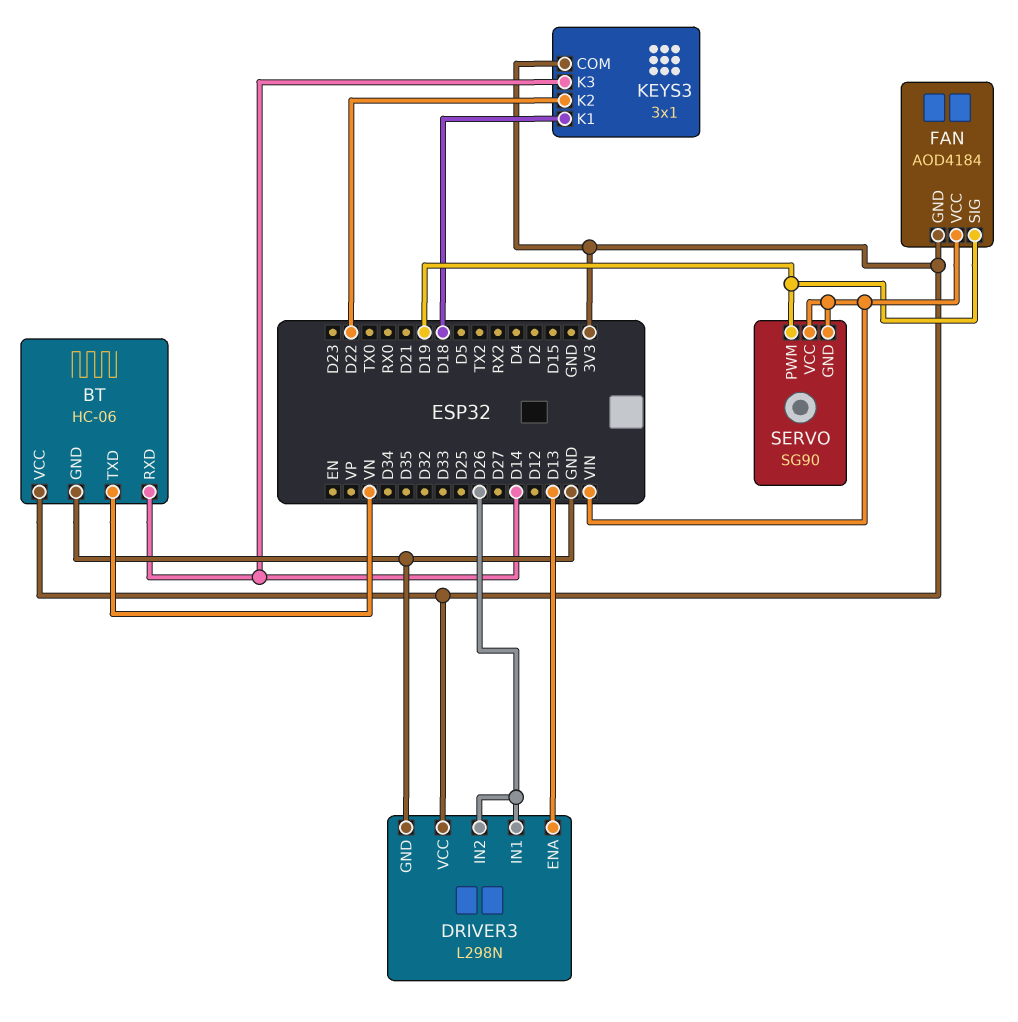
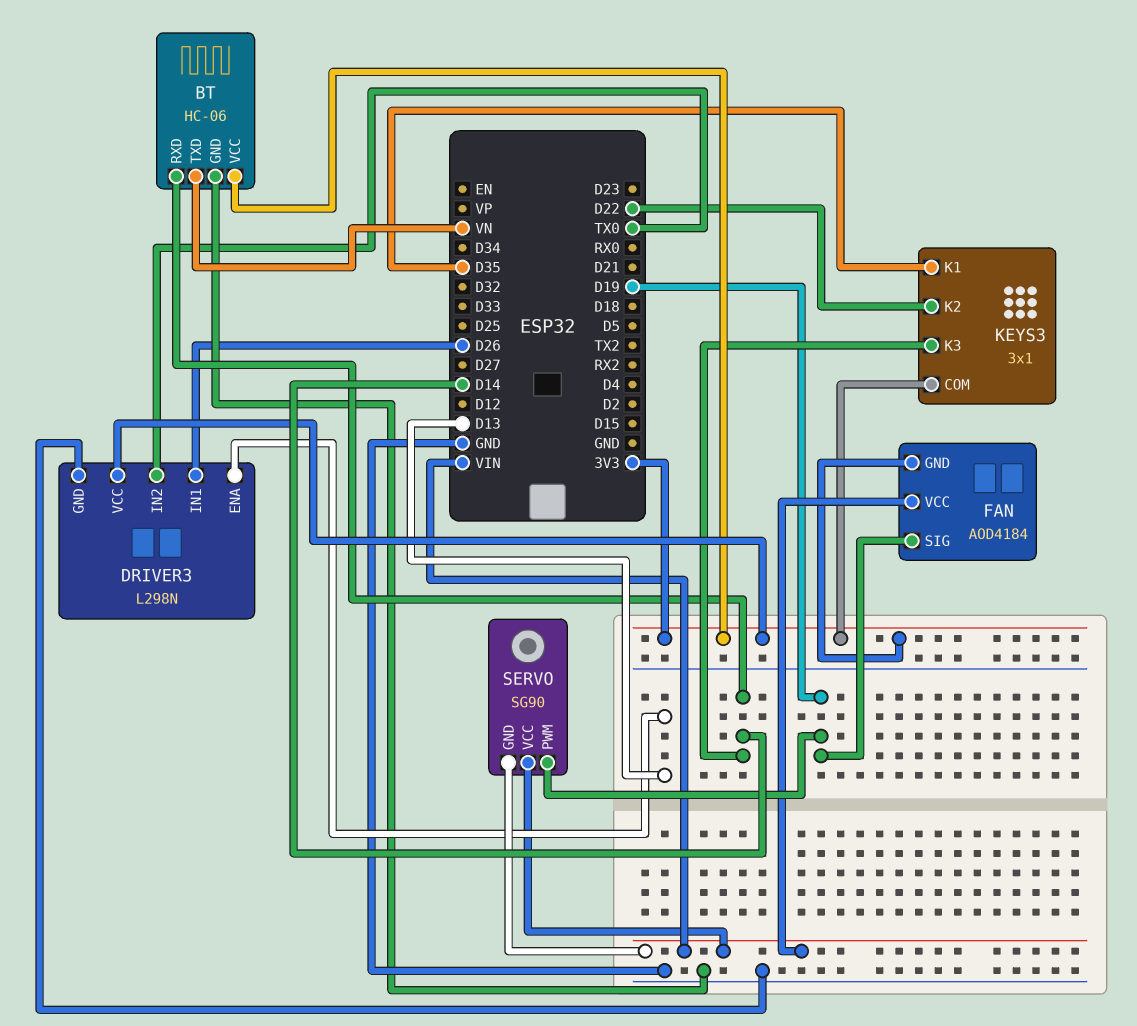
DRIVER3 pin IN2: D26 -> TX0
KEYS3 pin K1: D18 -> D35

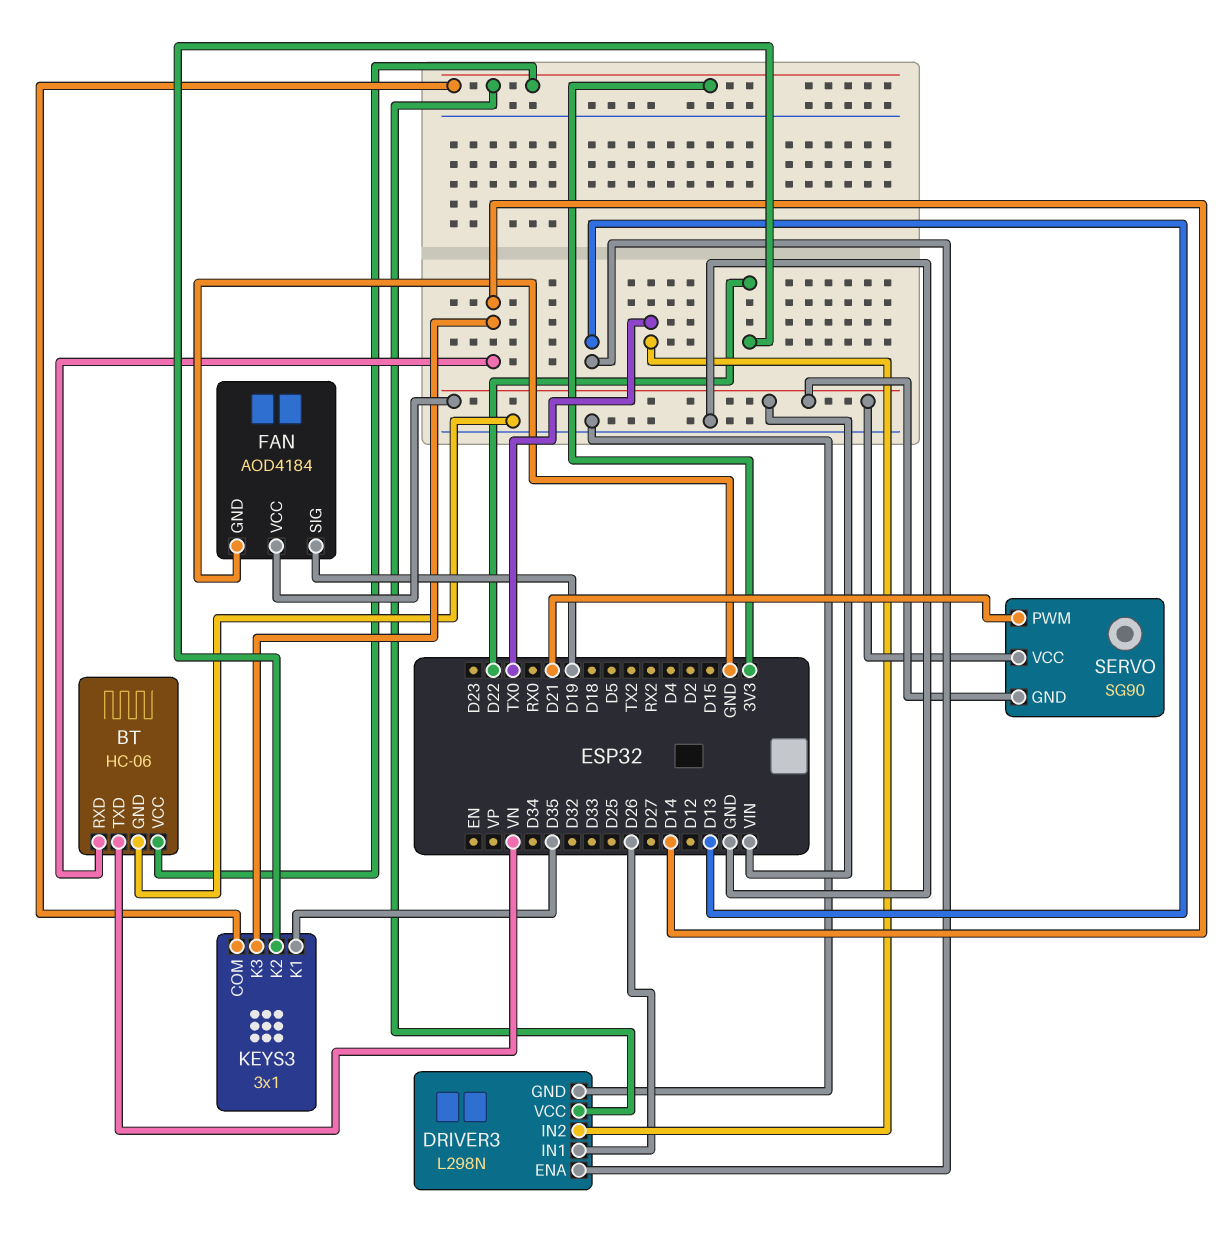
FAN pin GND: 3V3 -> GND
SERVO pin PWM: D19 -> D21

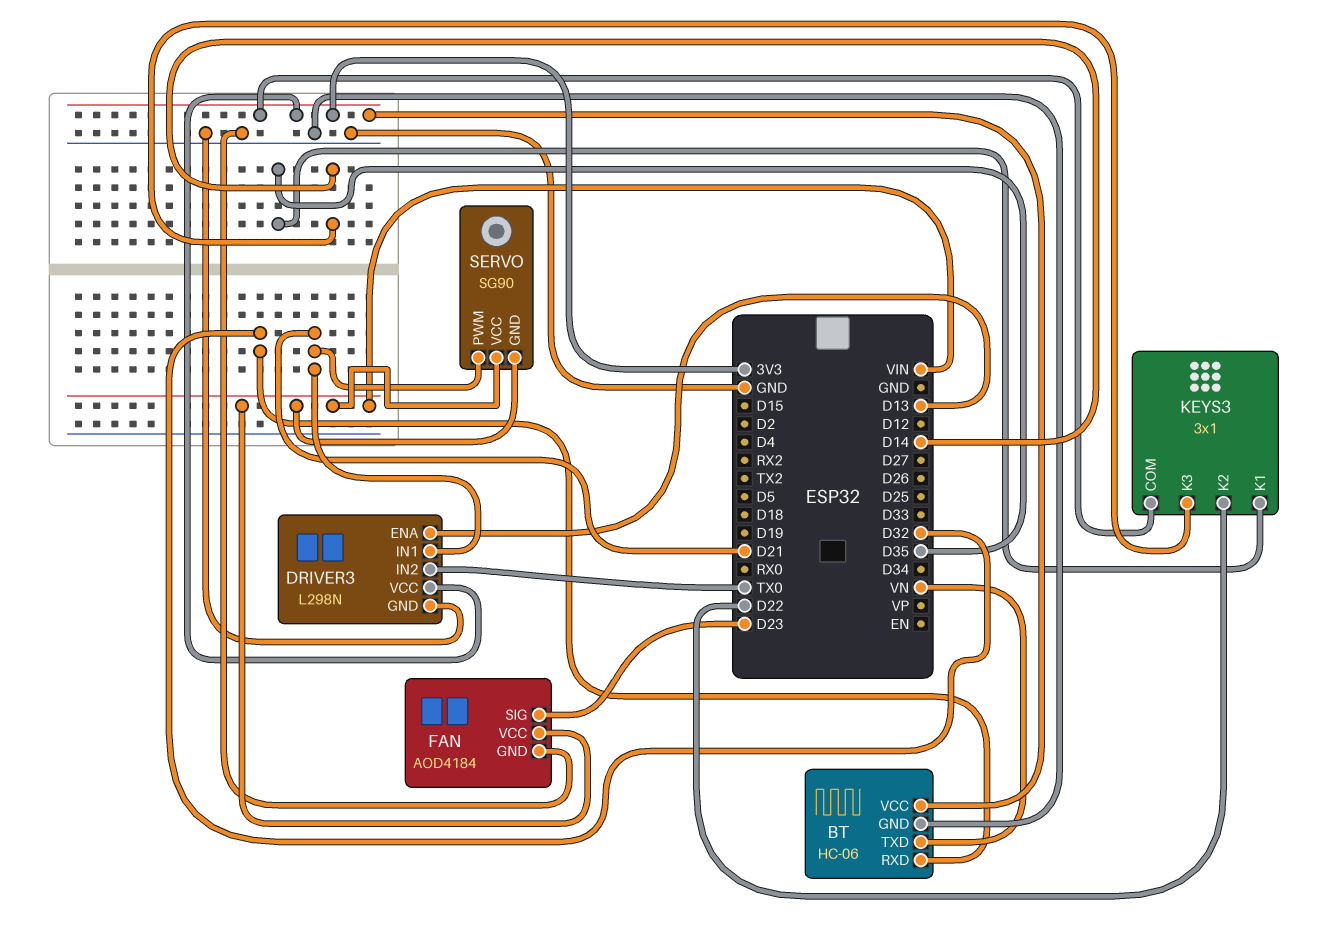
BT pin RXD: D14 -> D32
DRIVER3 pin IN1: D26 -> D21
FAN pin SIG: D19 -> D23

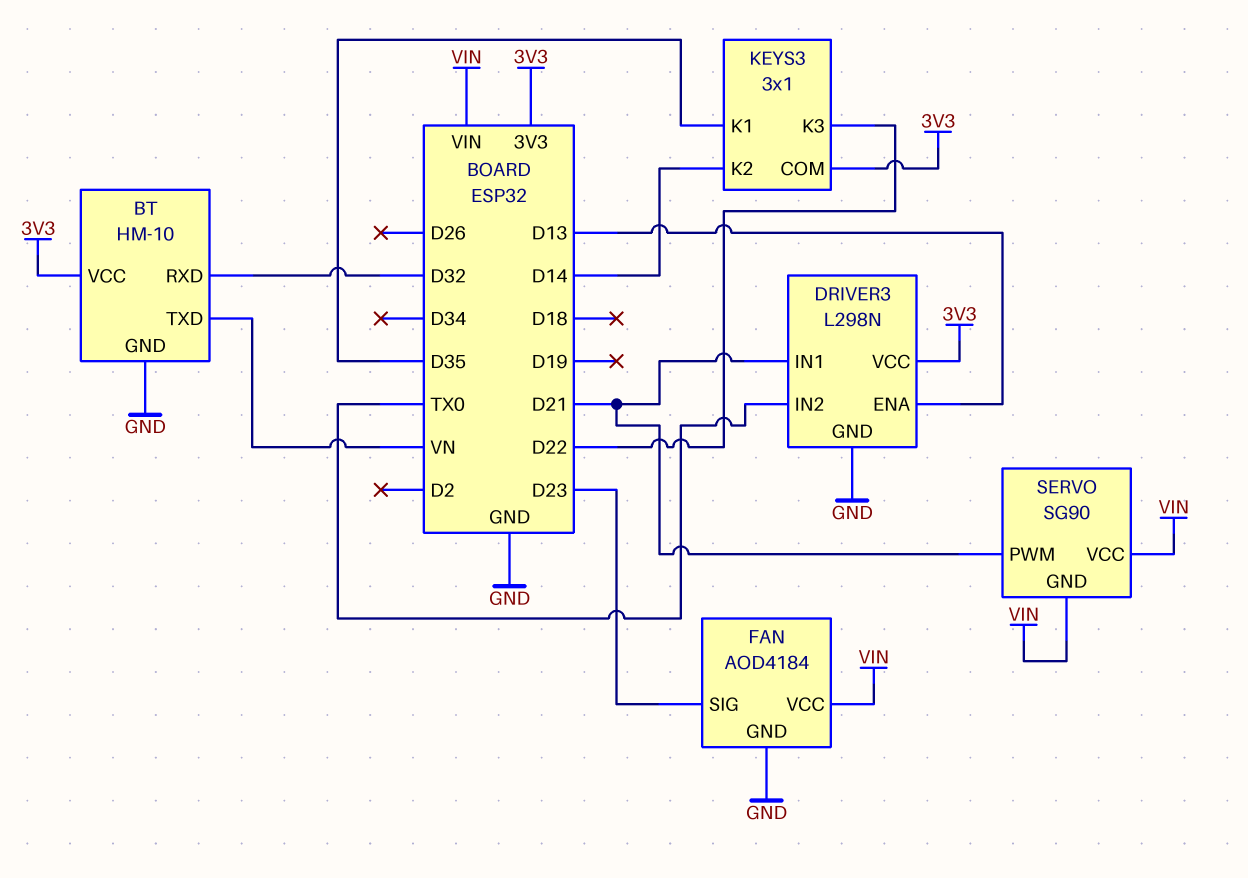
BT: HC-06 -> HM-10
KEYS3 pin K2: D22 -> D14
KEYS3 pin K3: D14 -> D22

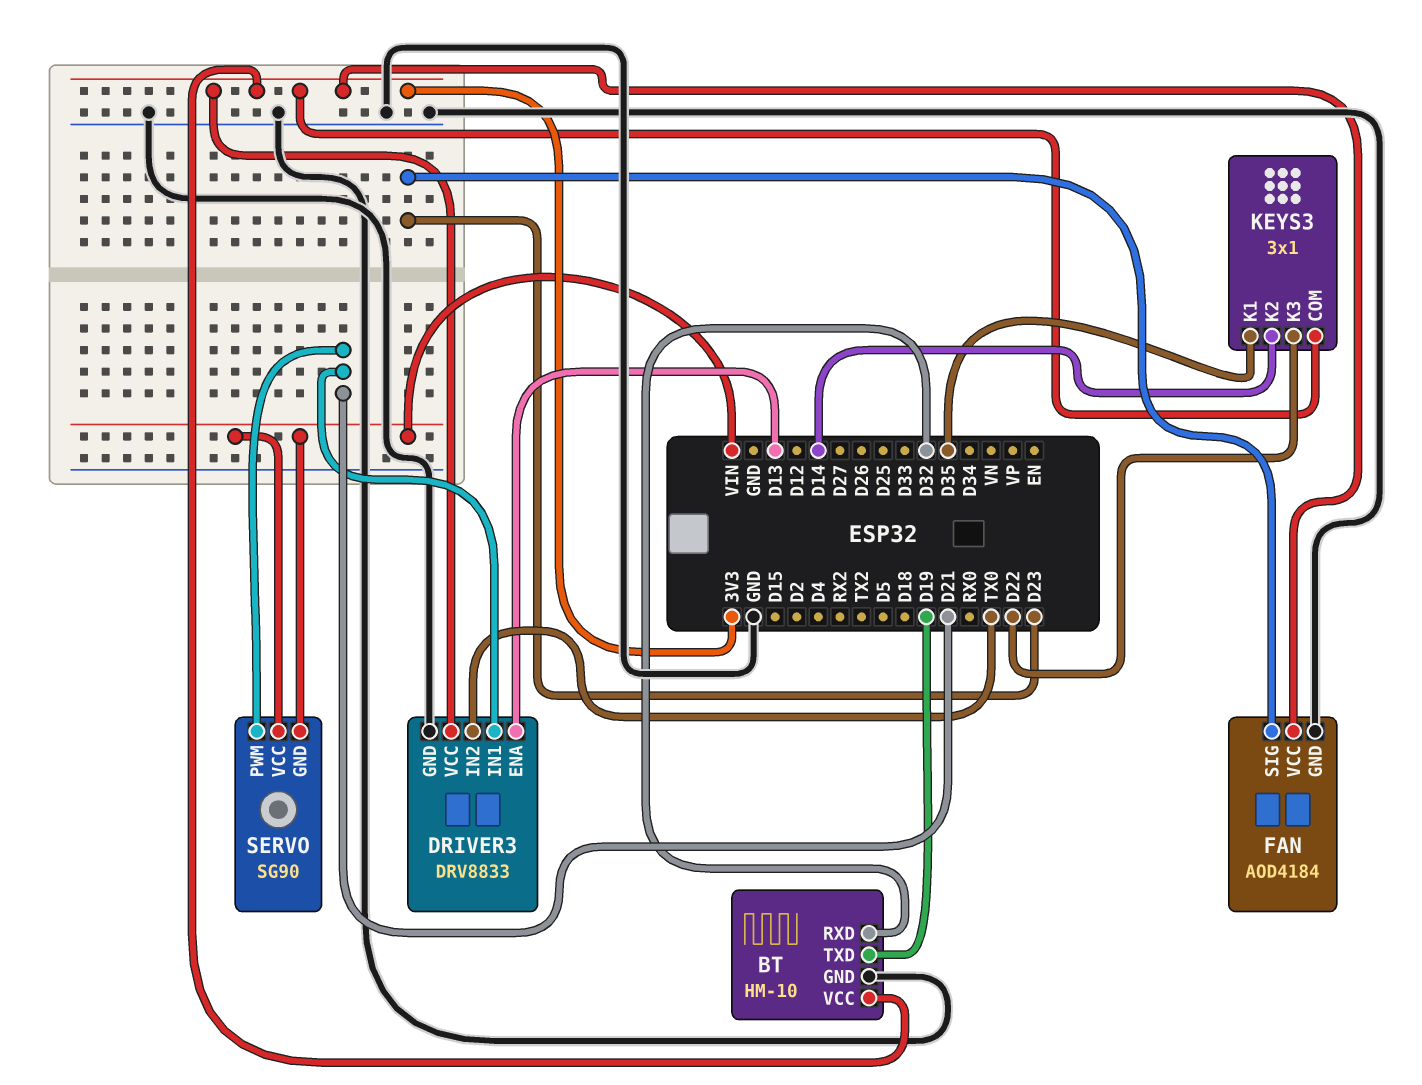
BT pin TXD: VN -> D19
DRIVER3: L298N -> DRV8833
FAN pin VCC: VIN -> 3V3

